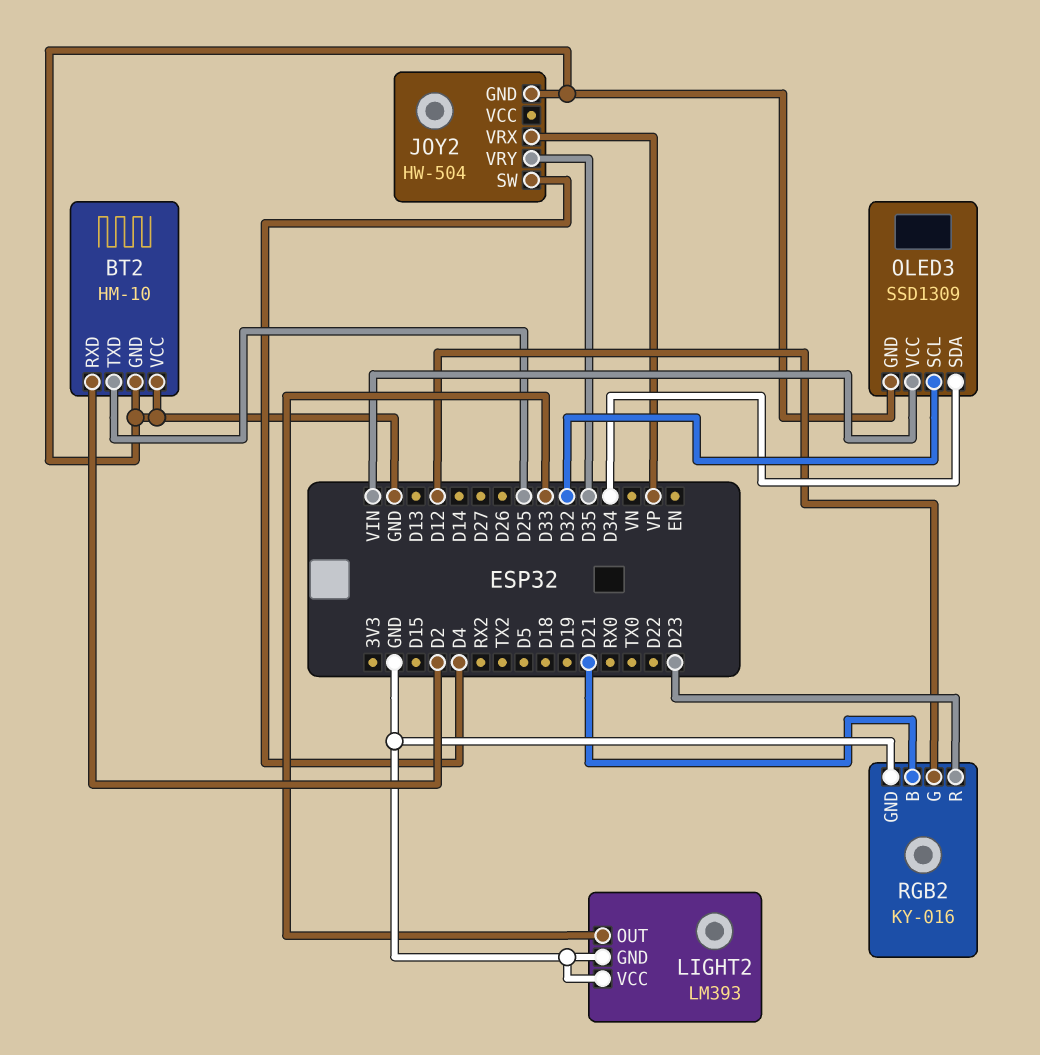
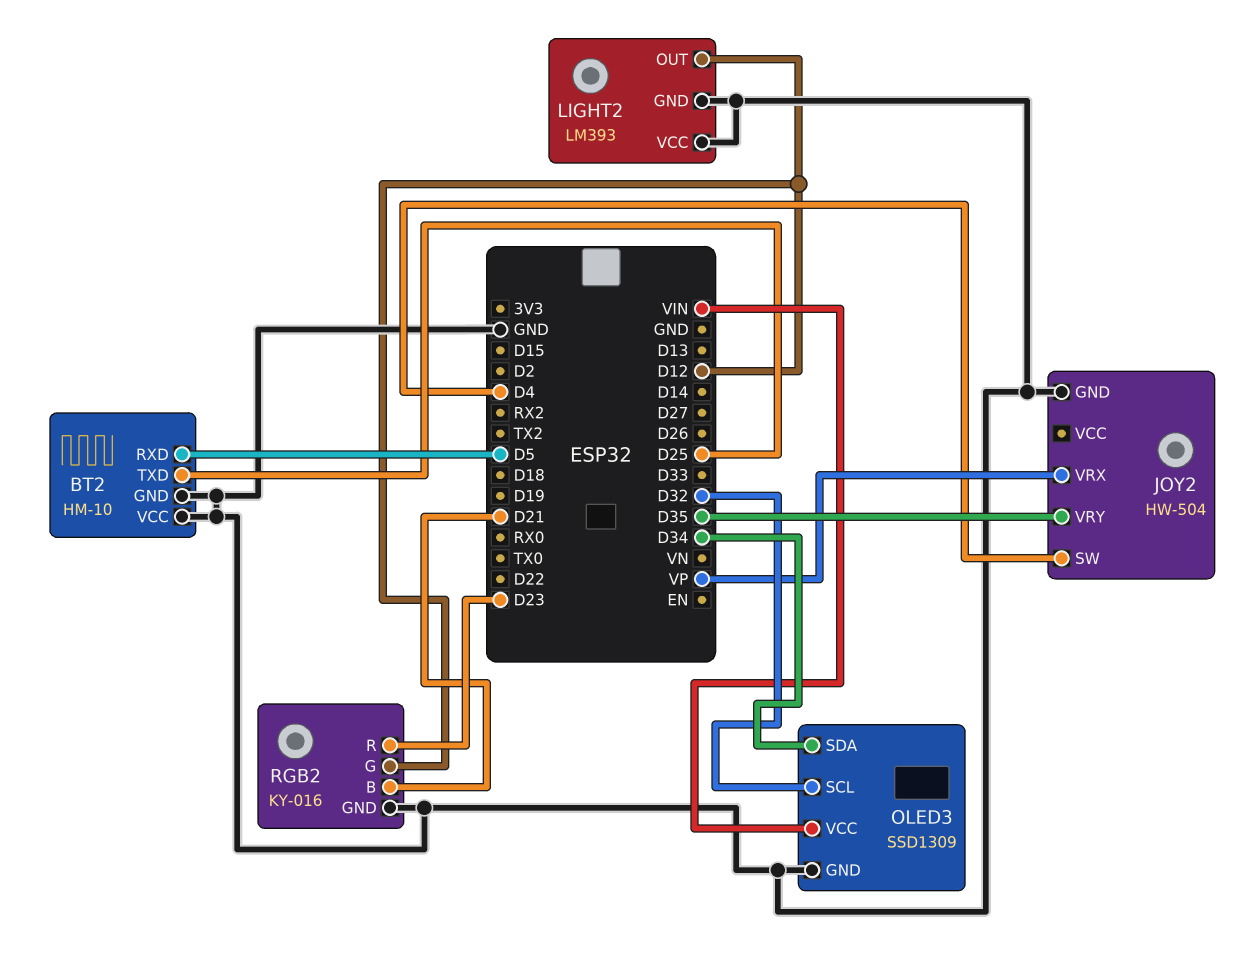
BT2 pin RXD: D2 -> D5
LIGHT2 pin OUT: D33 -> D12

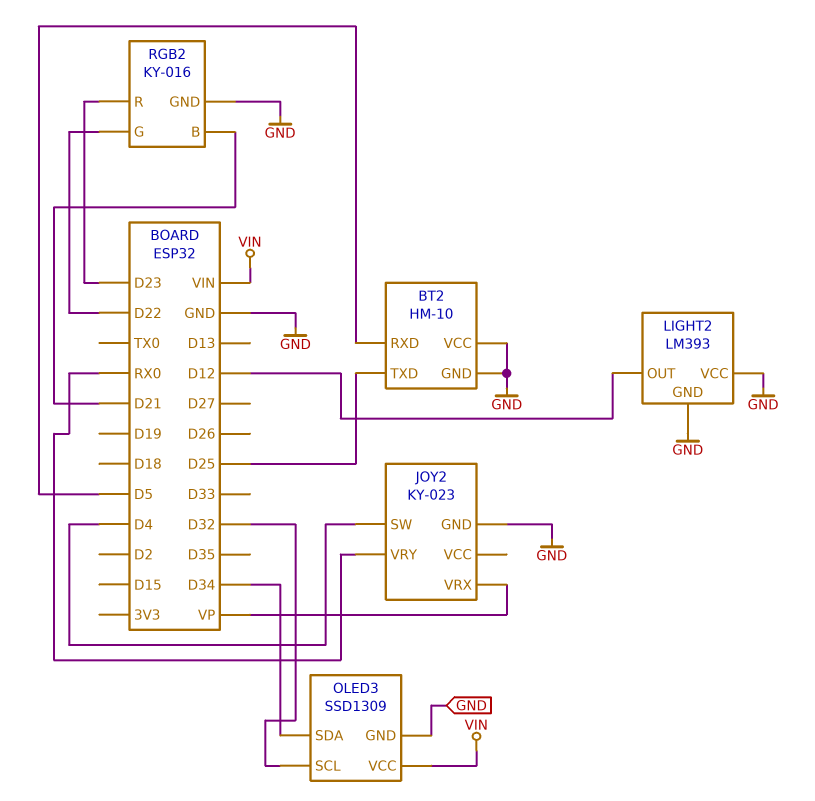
JOY2: HW-504 -> KY-023
JOY2 pin VRY: D35 -> RX0
RGB2 pin G: D12 -> D22

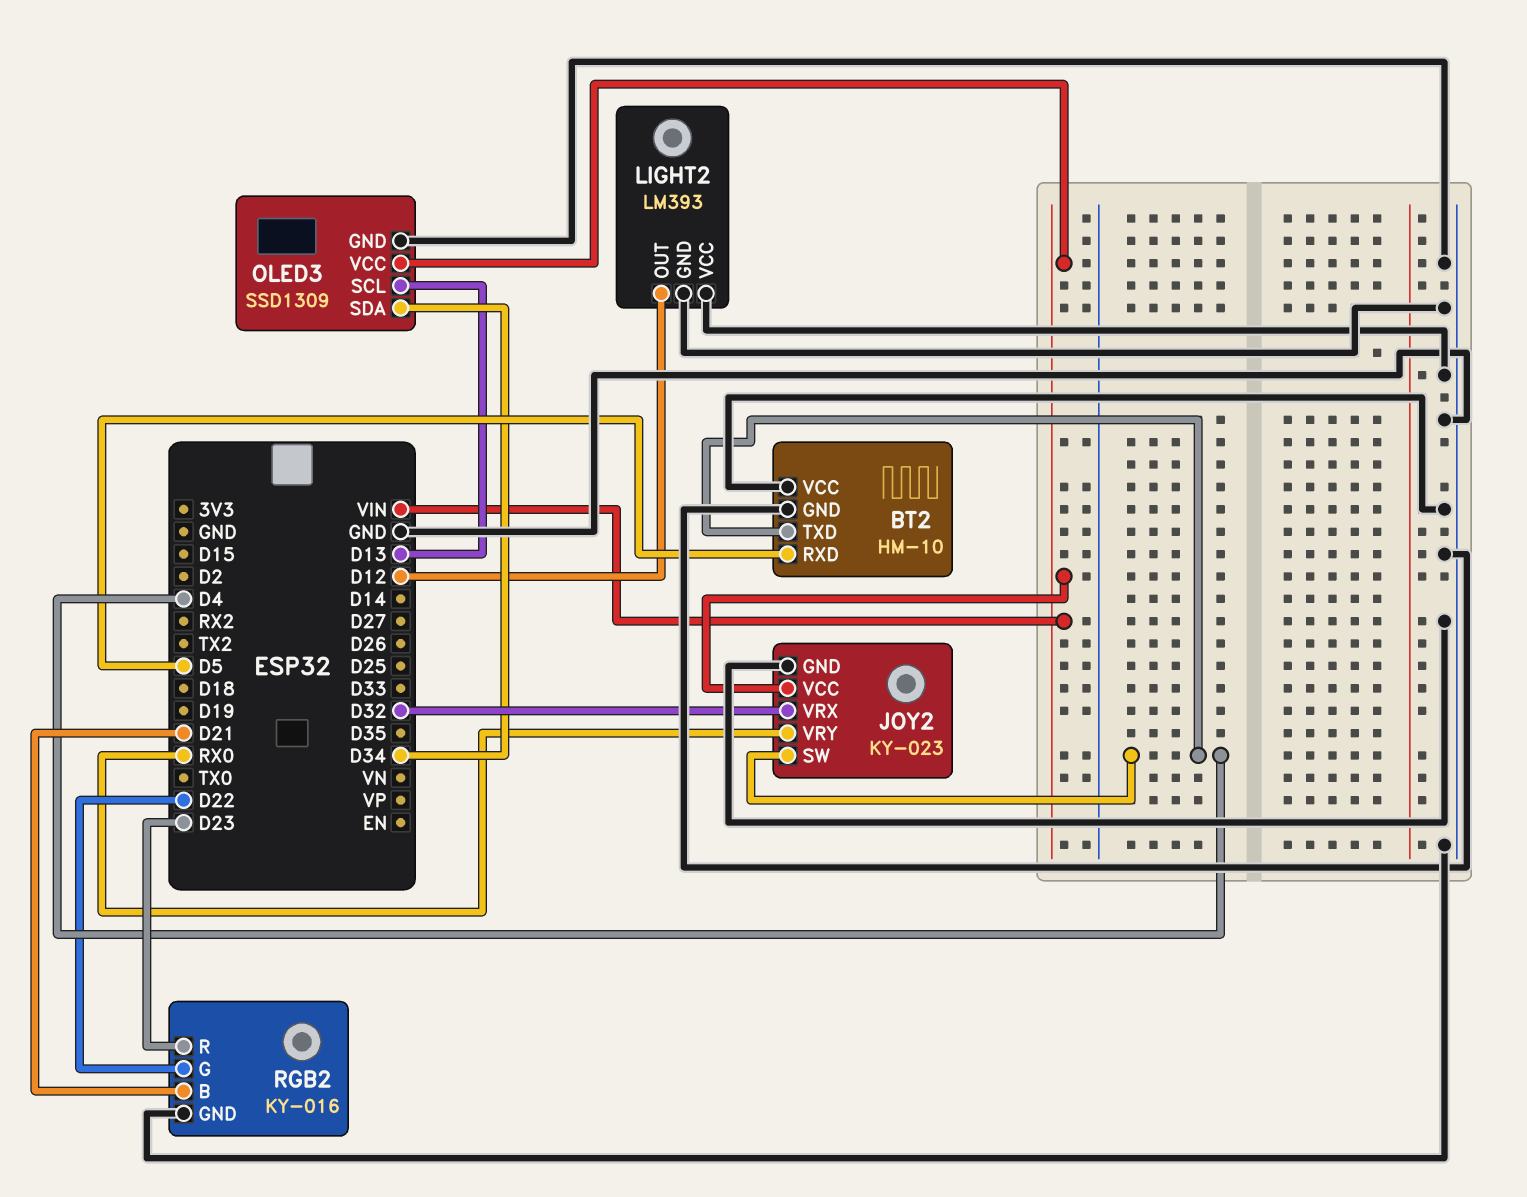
BT2 pin TXD: D25 -> D4
JOY2 pin VCC: none -> VIN
JOY2 pin VRX: VP -> D32
OLED3 pin SCL: D32 -> D13

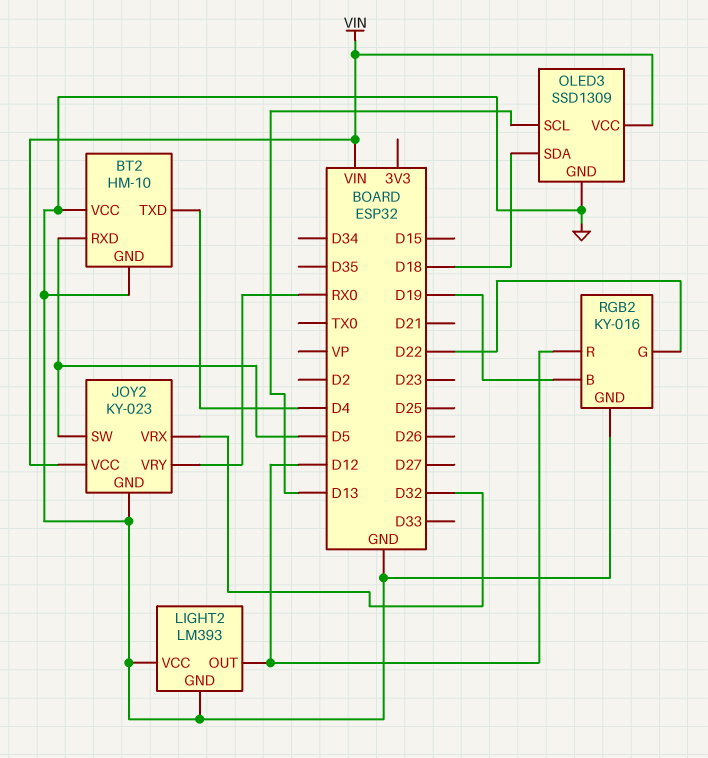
JOY2 pin SW: D4 -> D5
OLED3 pin SDA: D34 -> D18
RGB2 pin B: D21 -> D19
RGB2 pin R: D23 -> D12

